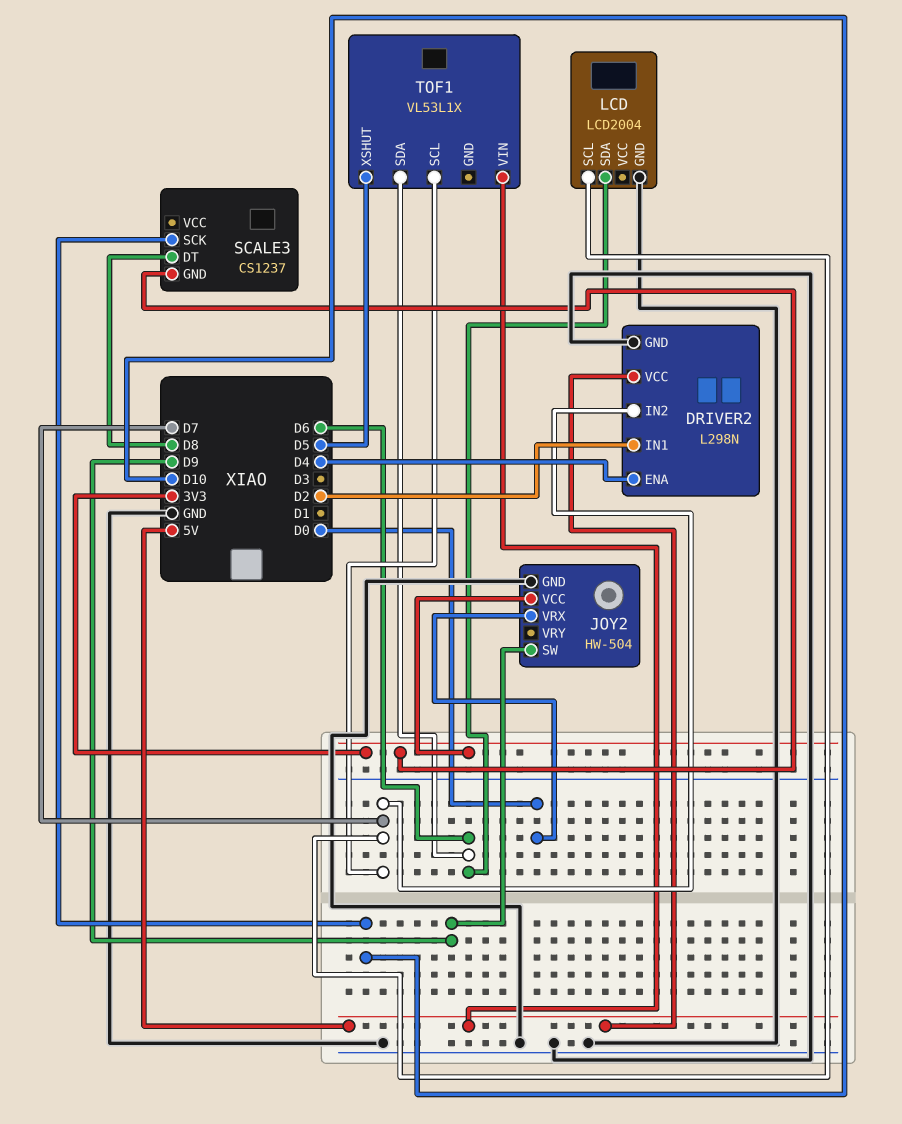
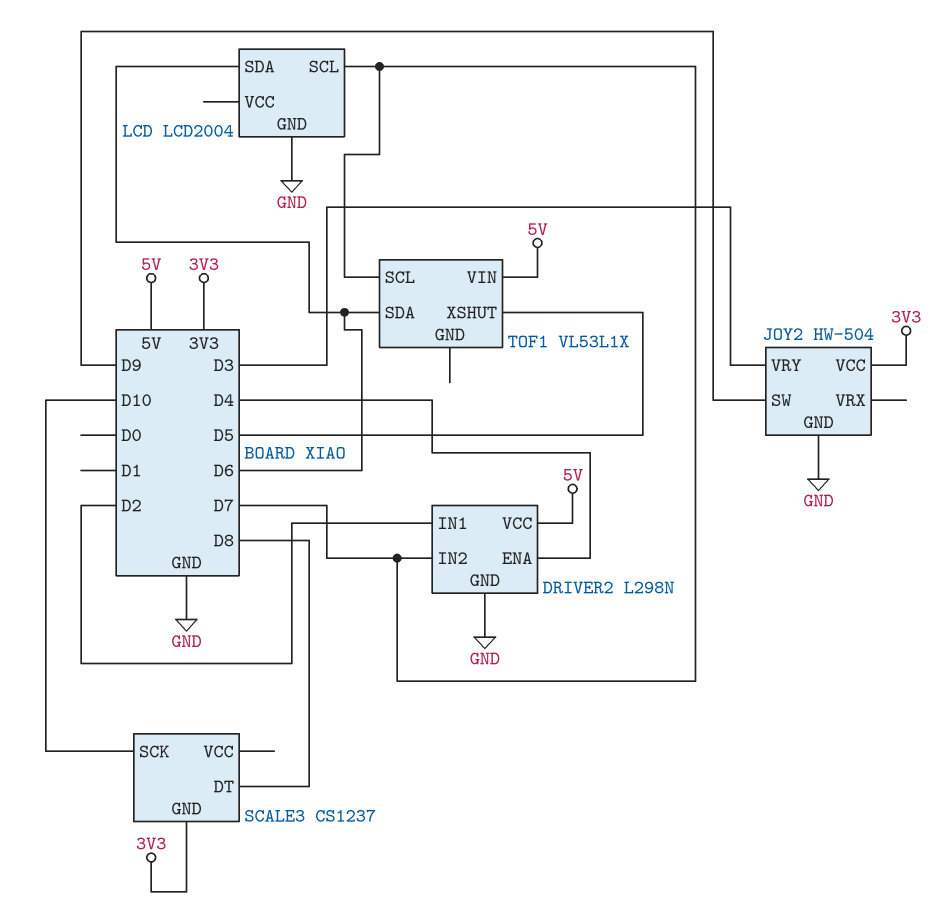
JOY2 pin VRX: D0 -> none
JOY2 pin VRY: none -> D3

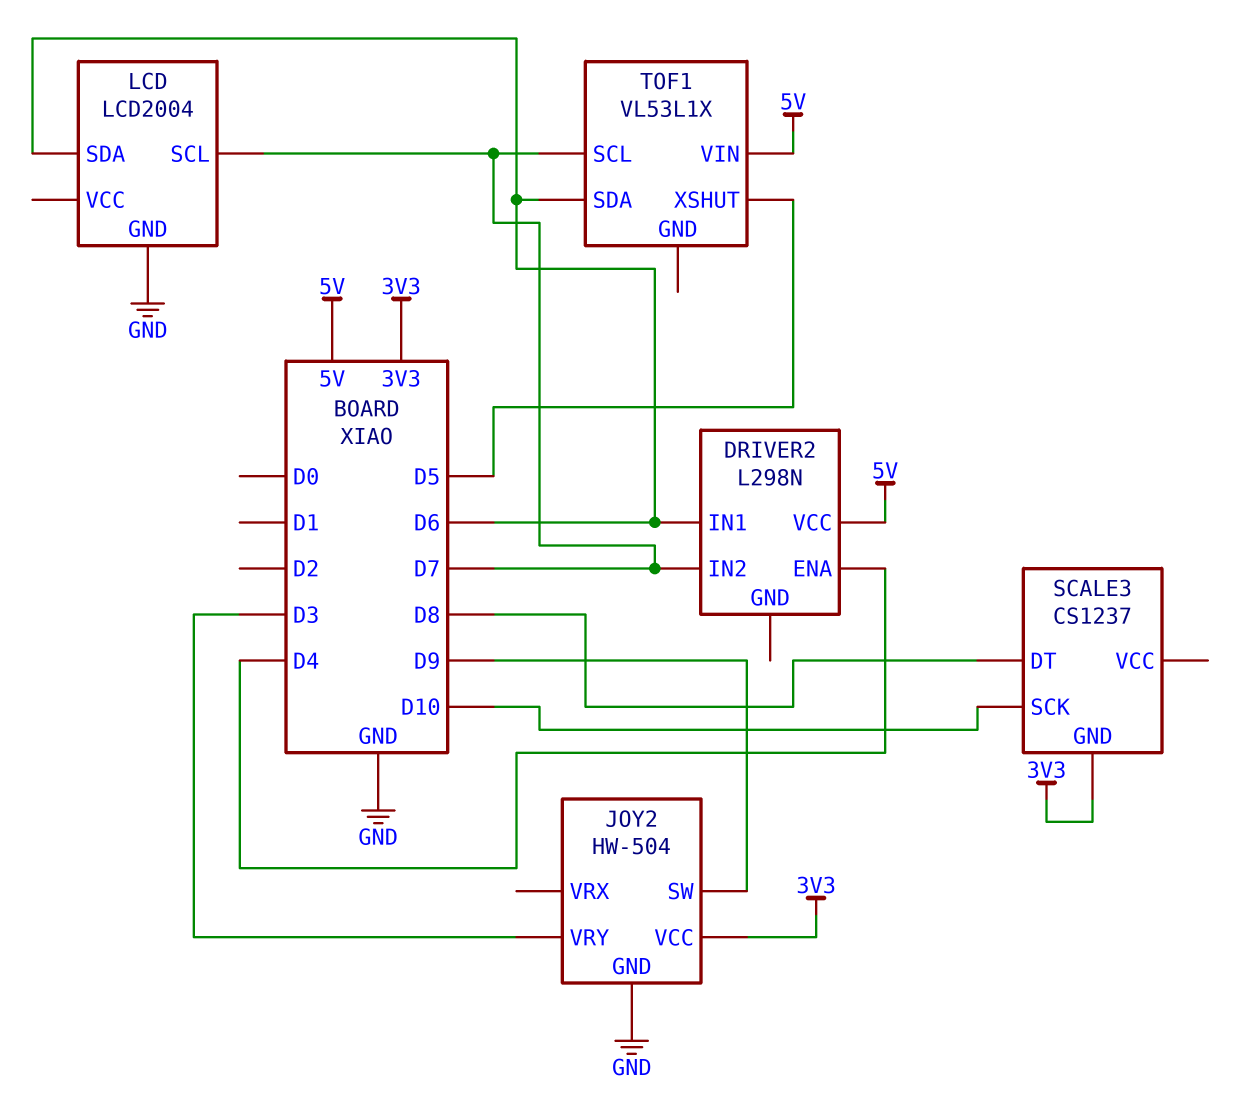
DRIVER2 pin GND: GND -> none
DRIVER2 pin IN1: D2 -> D6

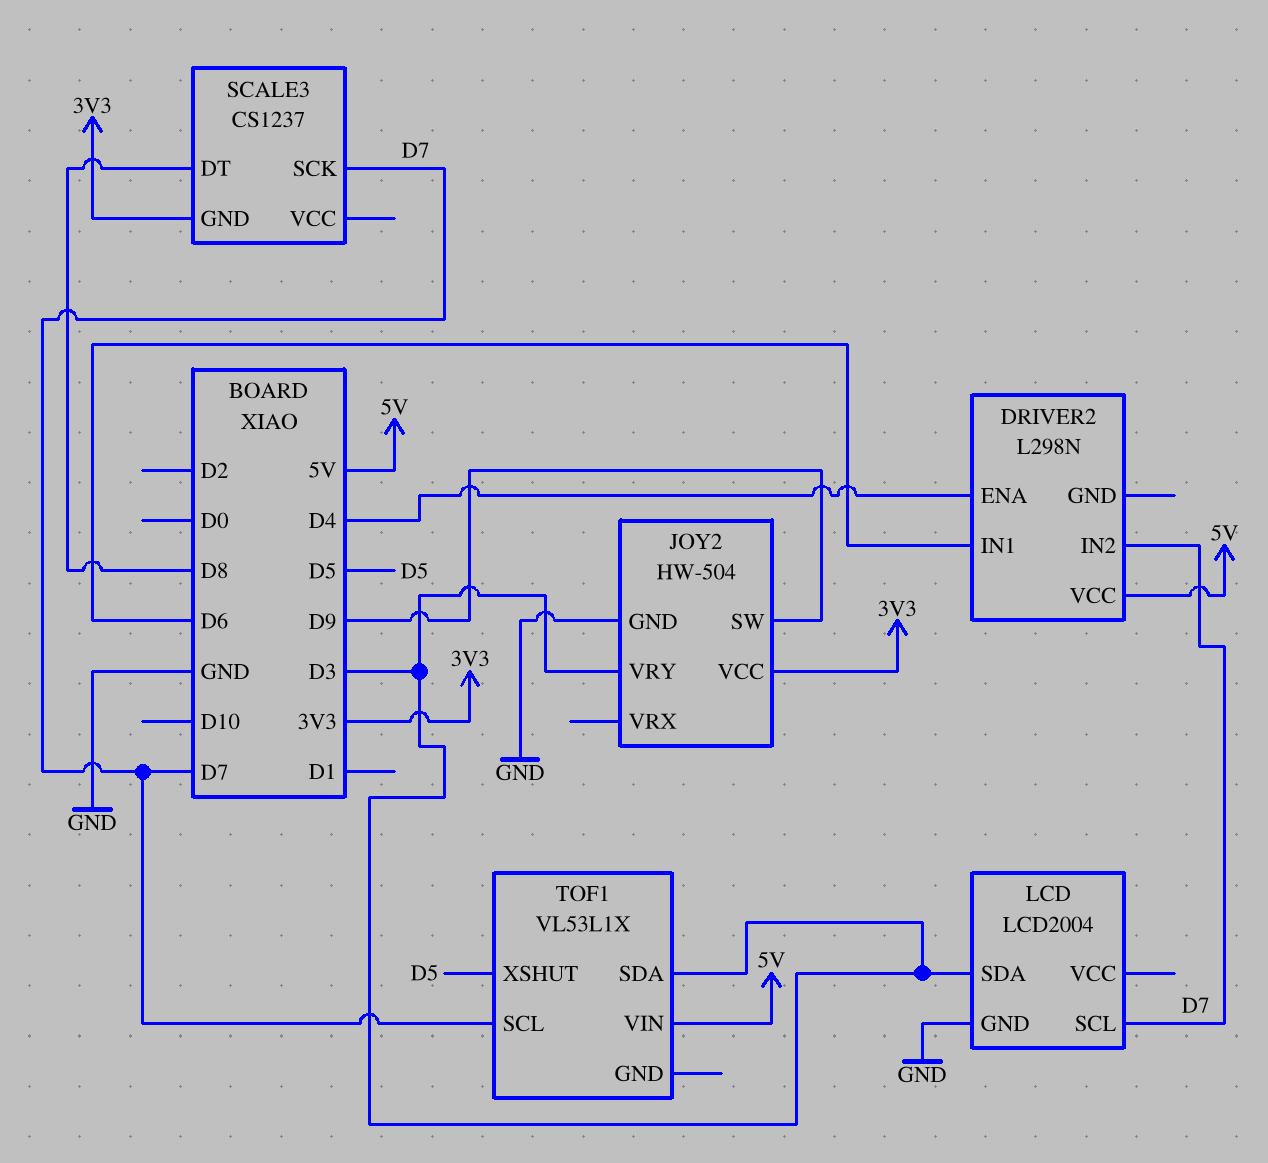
LCD pin SDA: D6 -> D3
SCALE3 pin SCK: D10 -> D7
TOF1 pin SDA: D6 -> D3

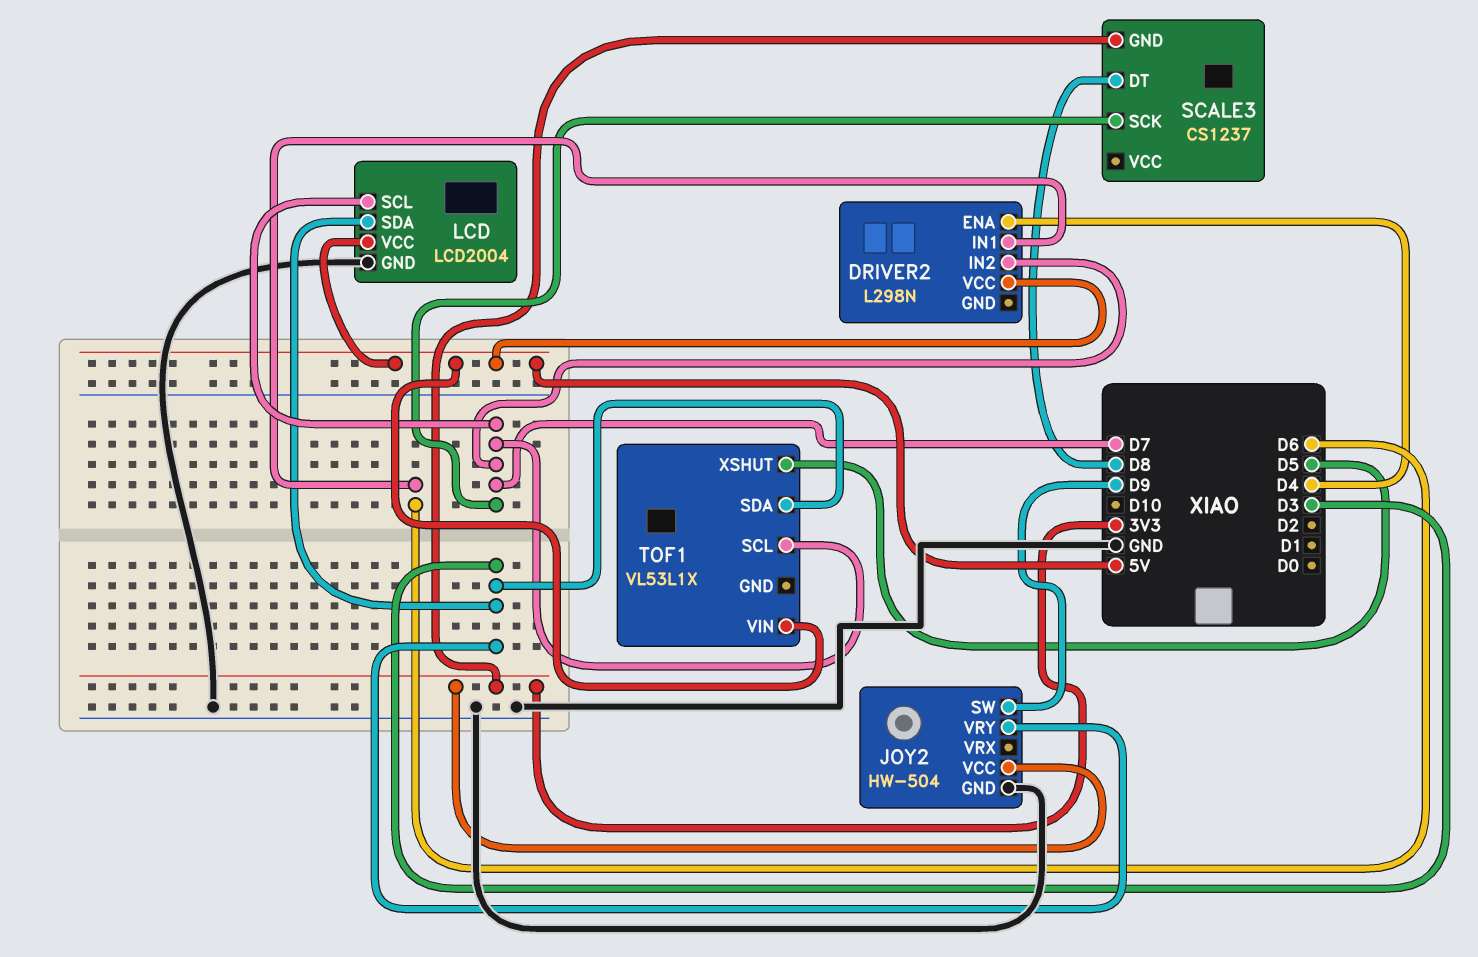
LCD pin VCC: none -> 5V

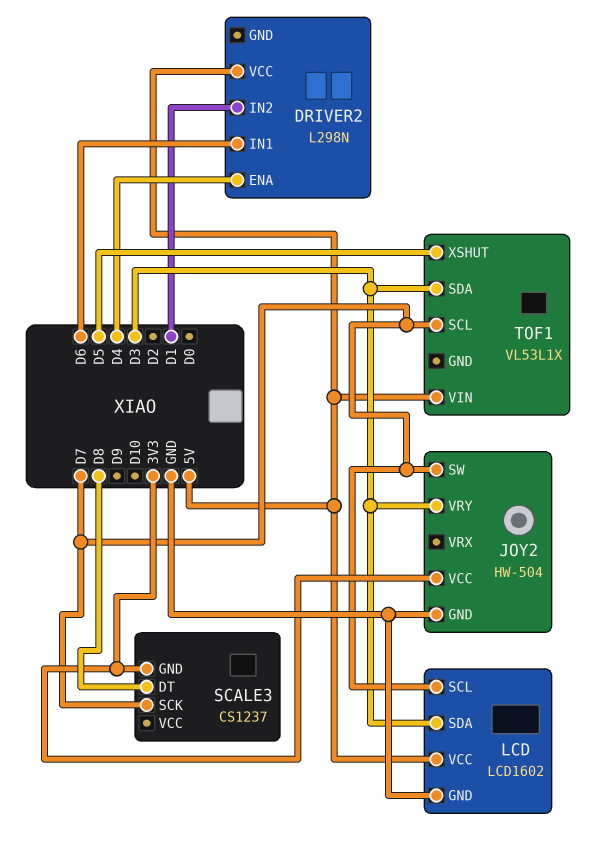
DRIVER2 pin IN2: D7 -> D1
JOY2 pin SW: D9 -> D7
LCD: LCD2004 -> LCD1602

